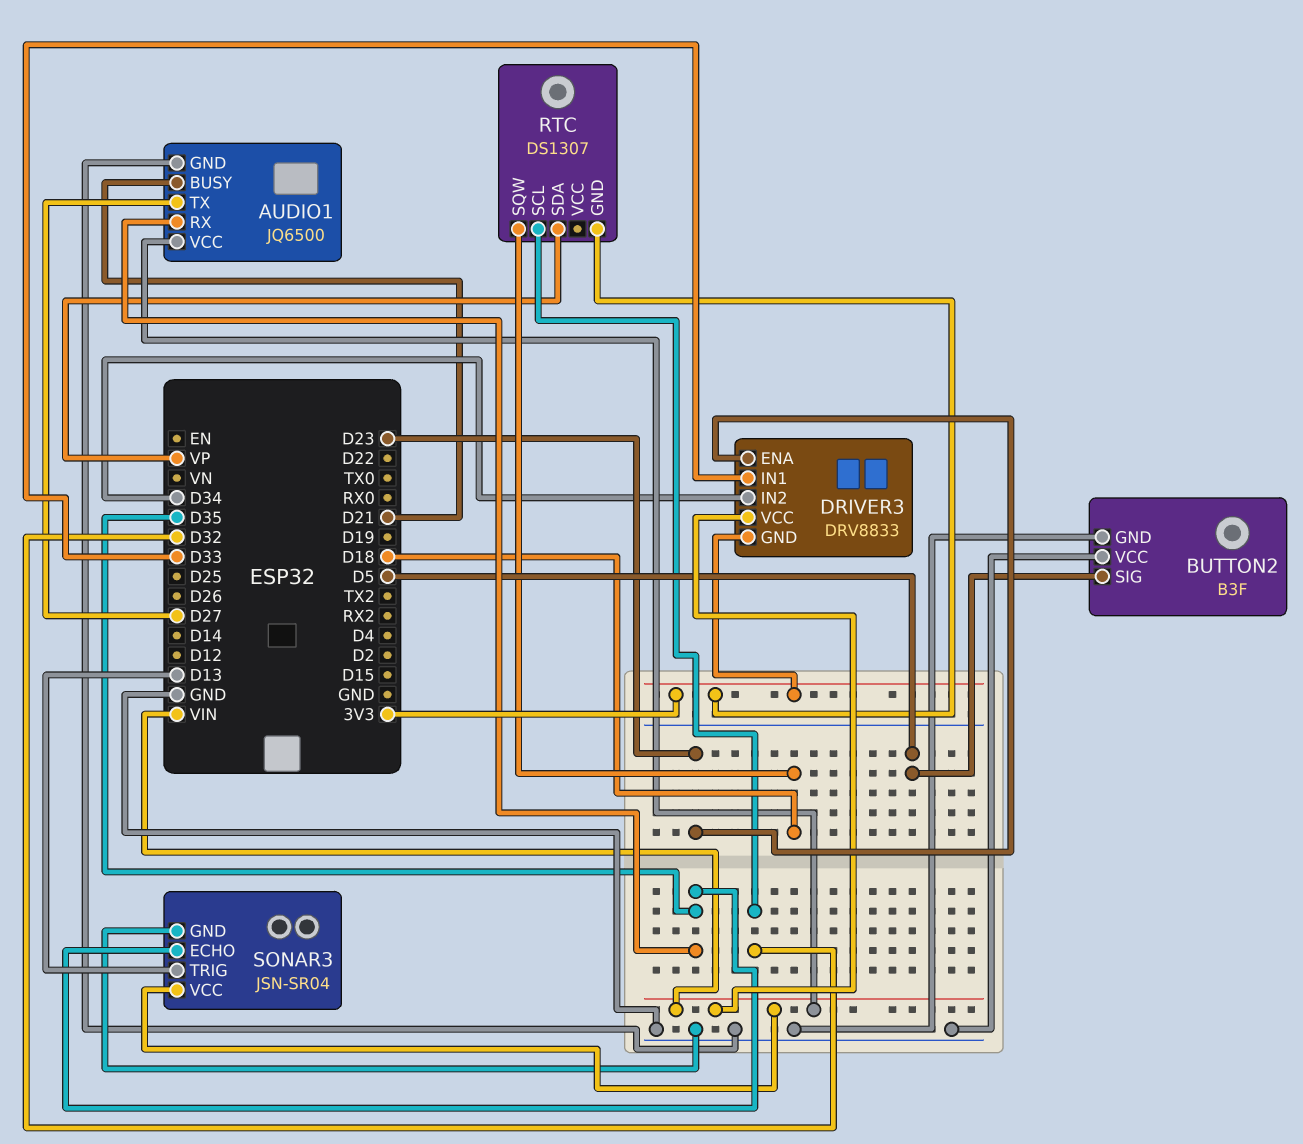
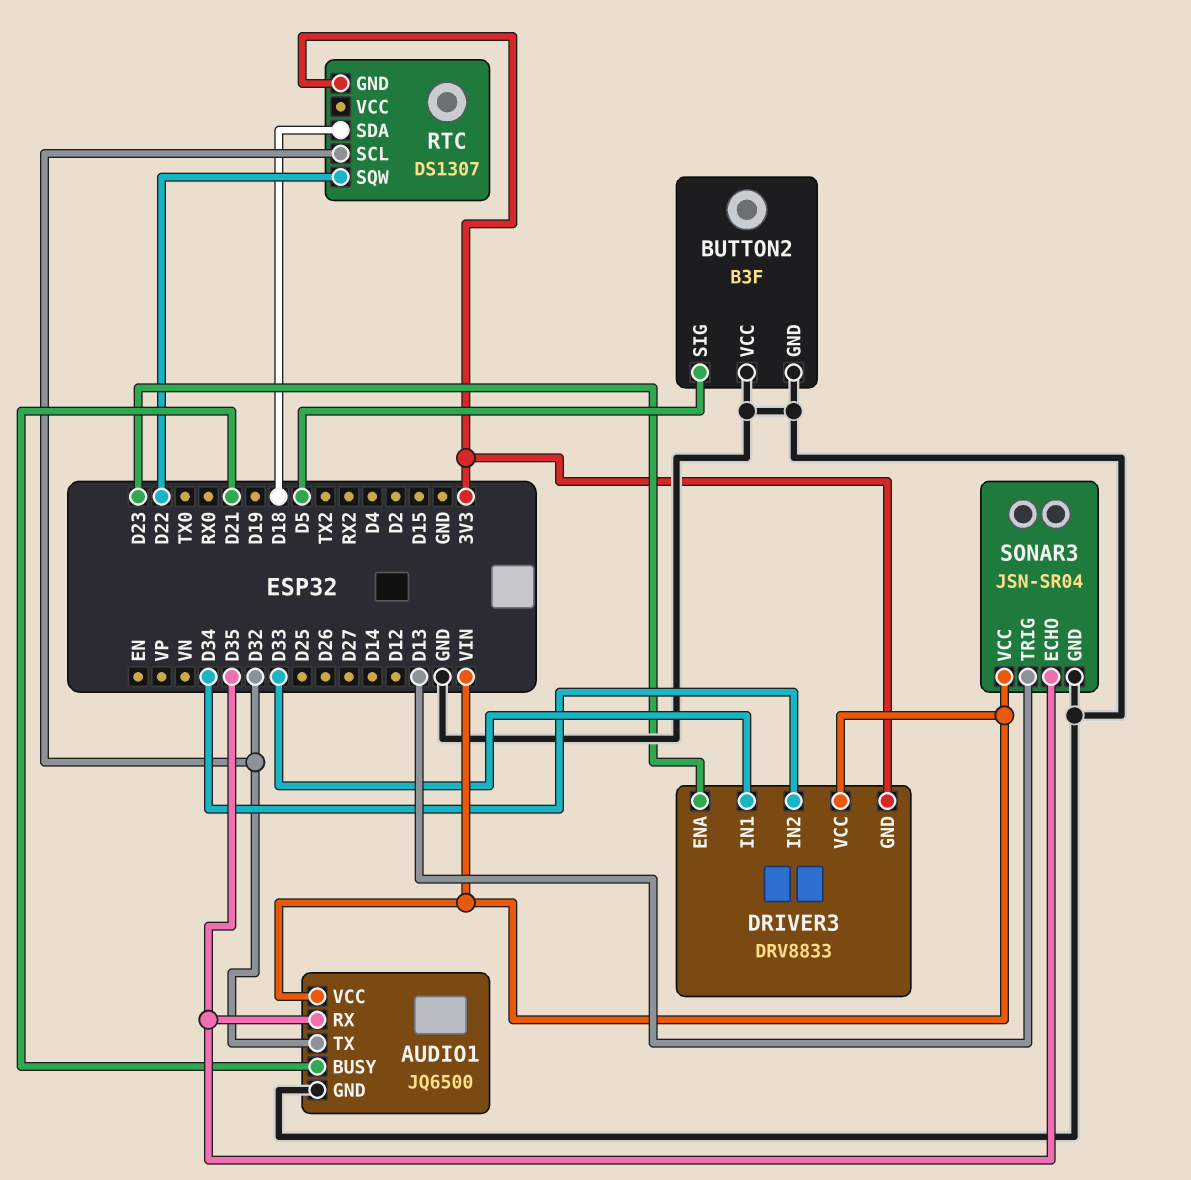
AUDIO1 pin TX: D27 -> D32
RTC pin SDA: VP -> D18
RTC pin SQW: D18 -> D22

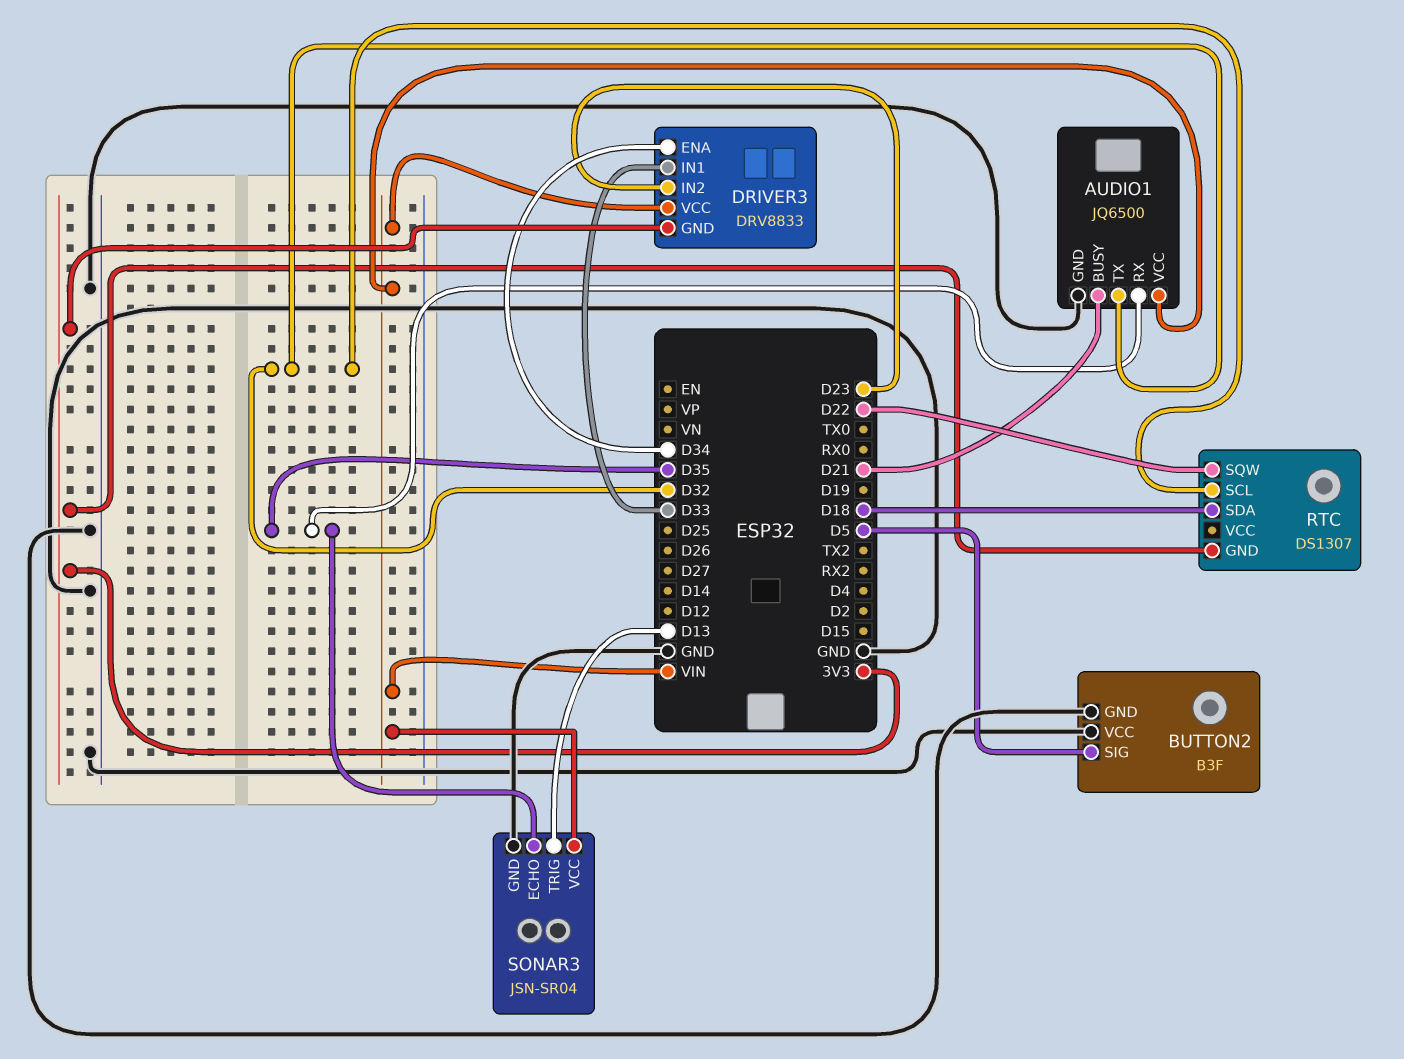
DRIVER3 pin ENA: D23 -> D34
DRIVER3 pin IN2: D34 -> D23

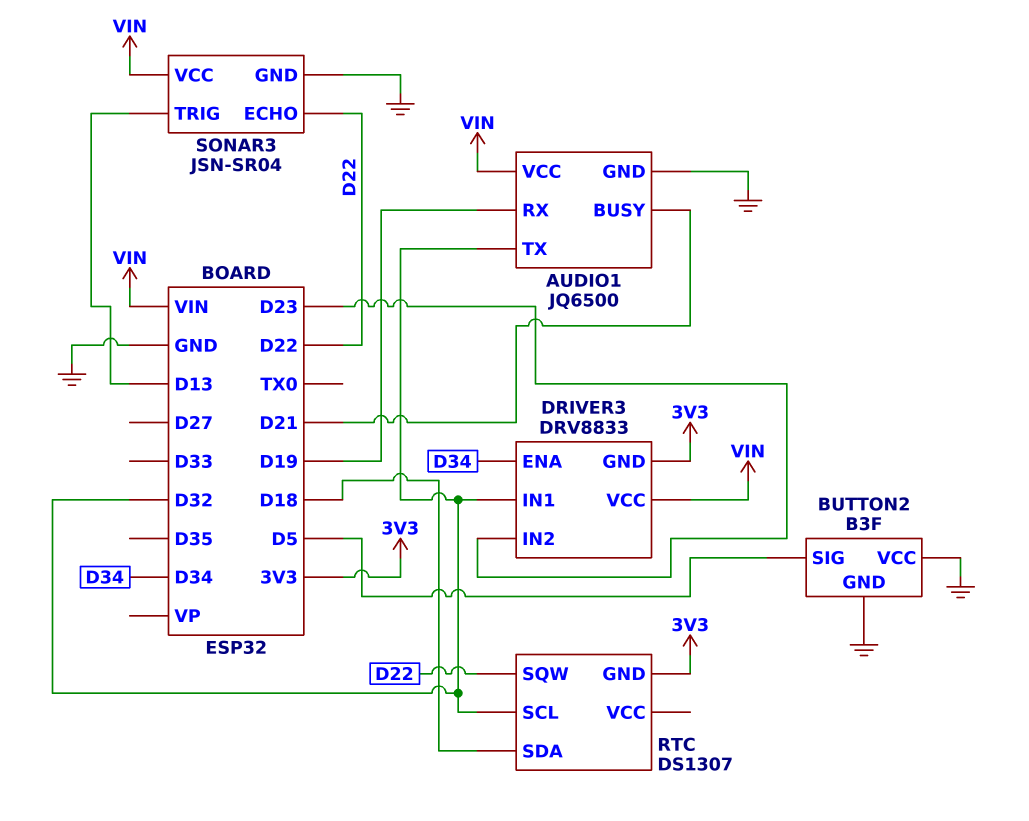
AUDIO1 pin RX: D35 -> D19
DRIVER3 pin IN1: D33 -> D32
SONAR3 pin ECHO: D35 -> D22

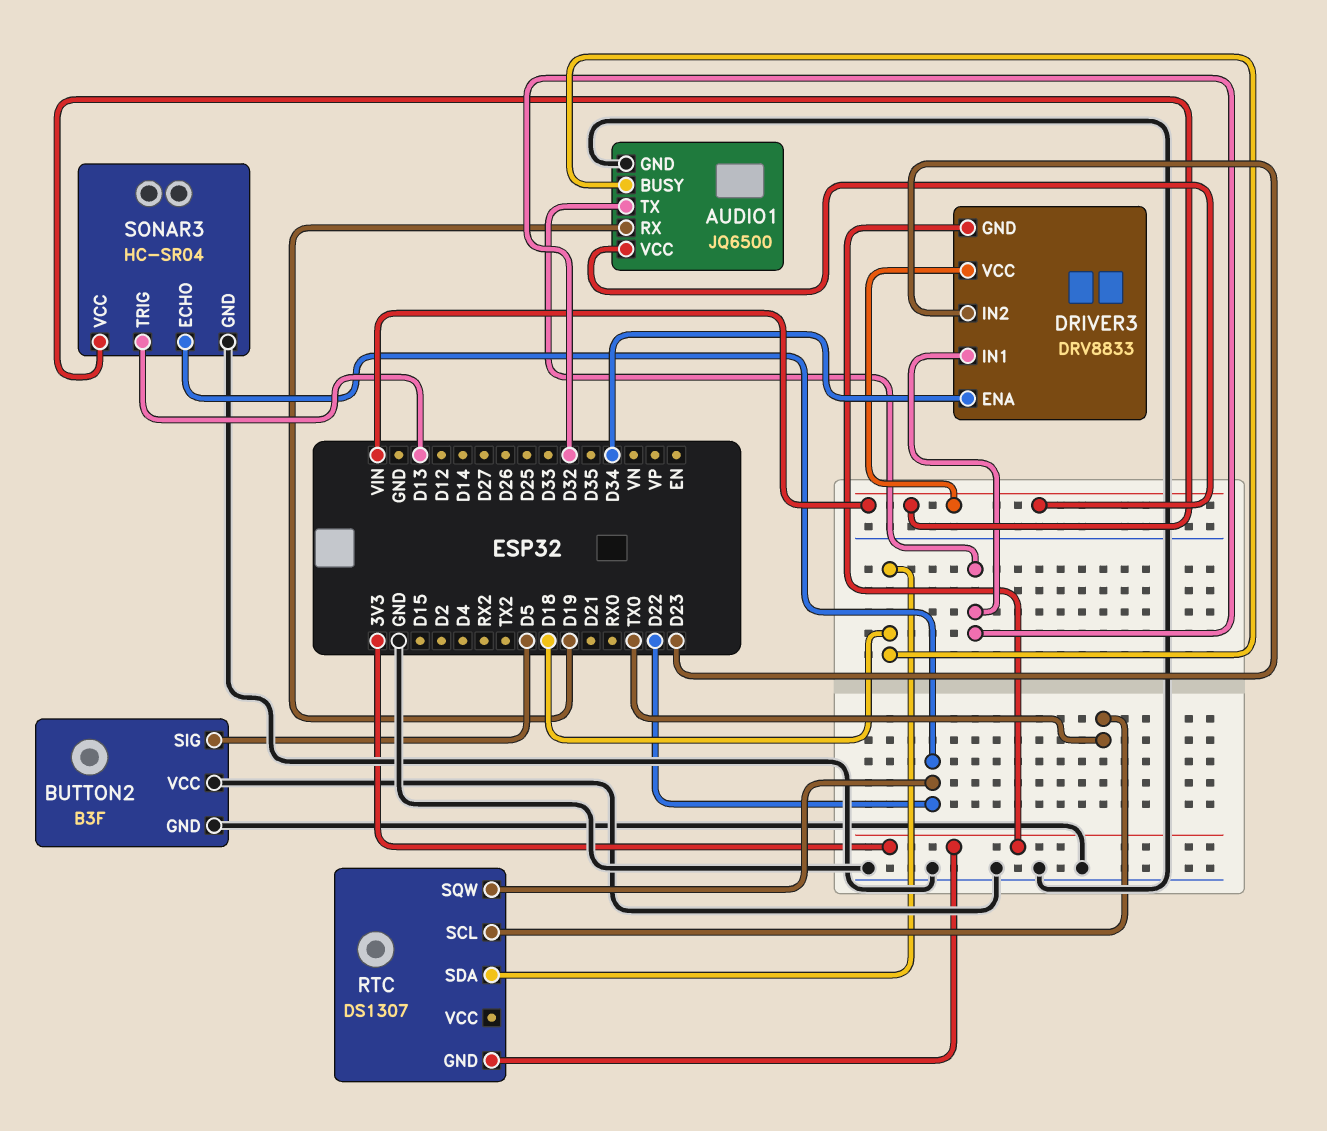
AUDIO1 pin BUSY: D21 -> D18
RTC pin SCL: D32 -> TX0
SONAR3: JSN-SR04 -> HC-SR04

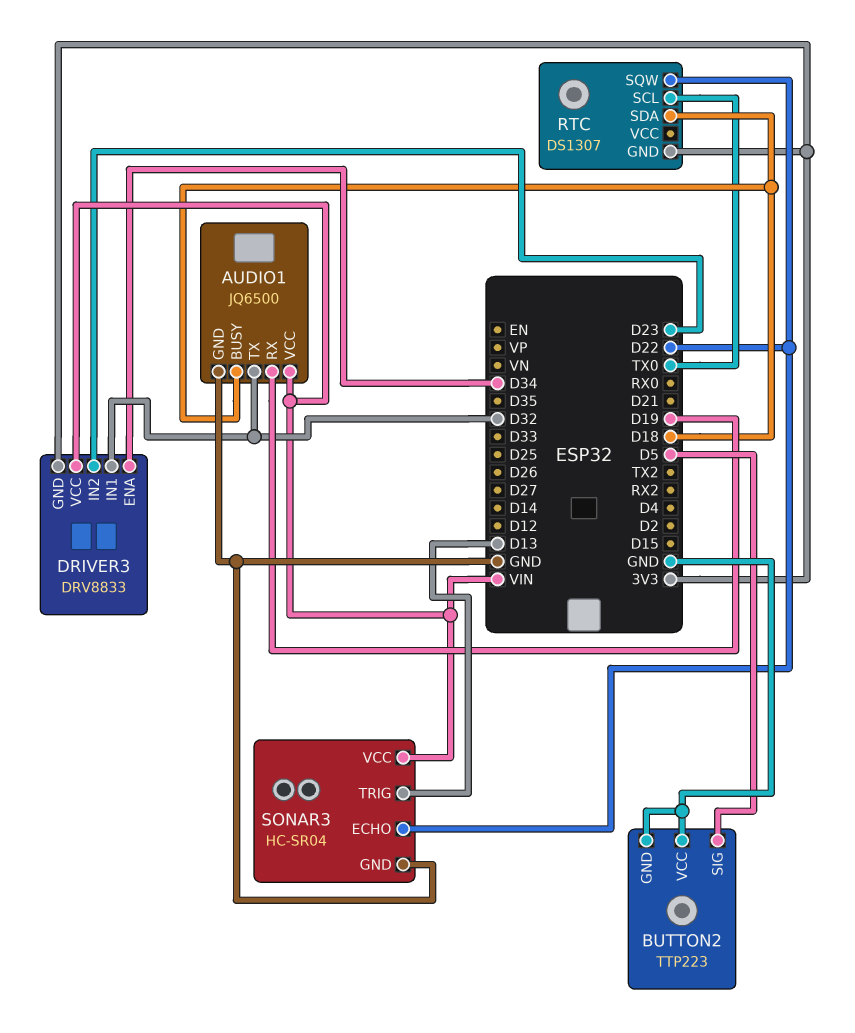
BUTTON2: B3F -> TTP223

